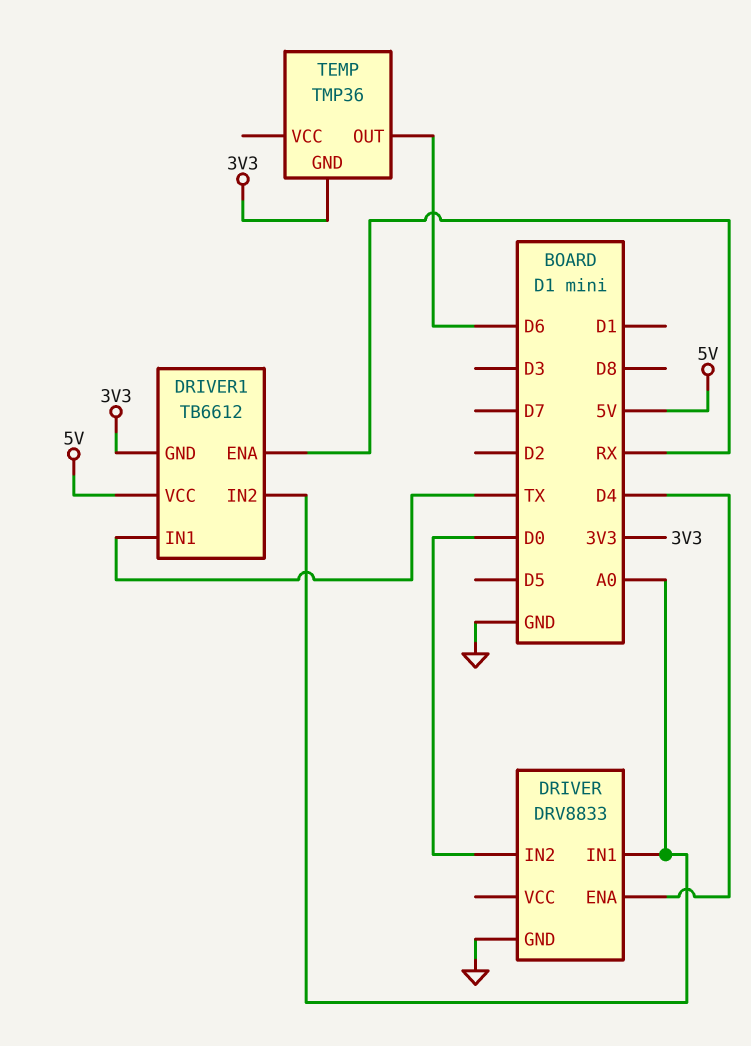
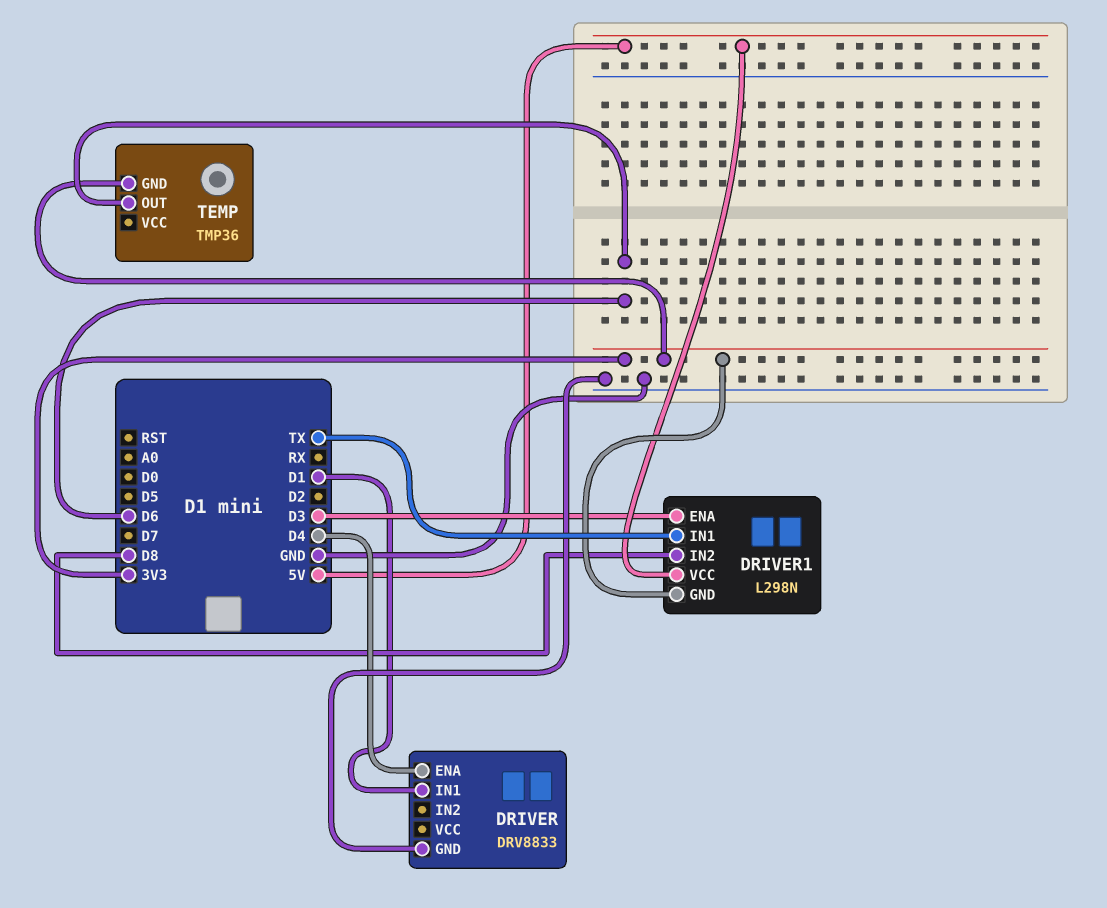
DRIVER pin IN1: A0 -> D1
DRIVER pin IN2: D0 -> none
DRIVER1: TB6612 -> L298N
DRIVER1 pin ENA: RX -> D3
DRIVER1 pin IN2: A0 -> D8

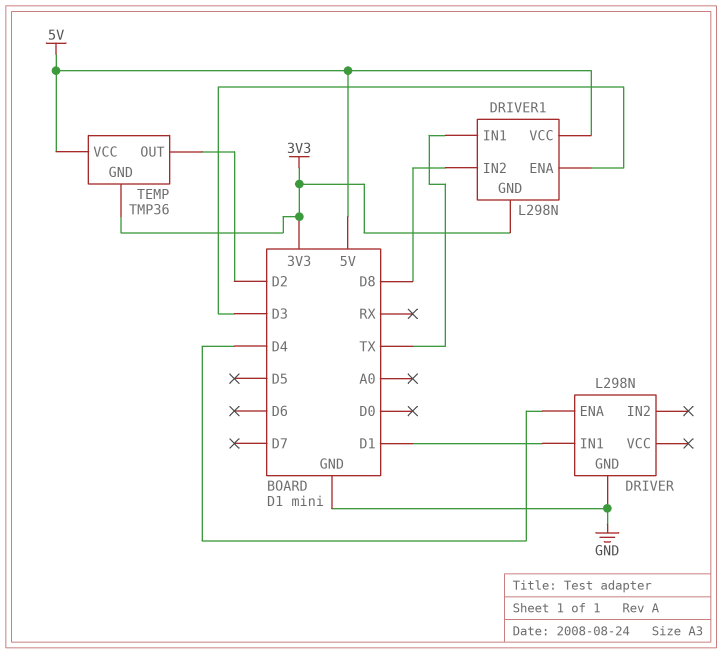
DRIVER: DRV8833 -> L298N
TEMP pin OUT: D6 -> D2
TEMP pin VCC: none -> 5V

